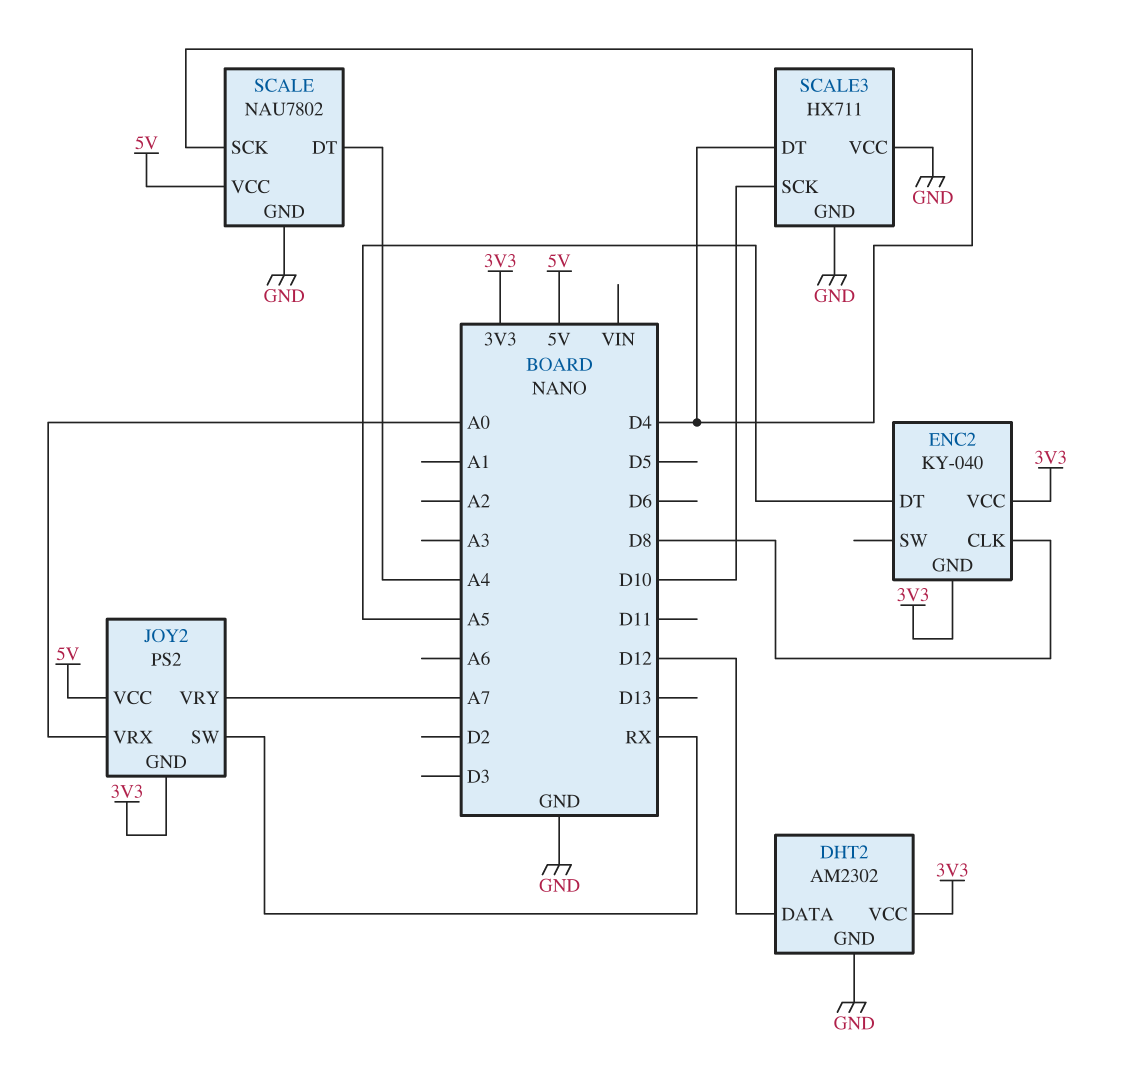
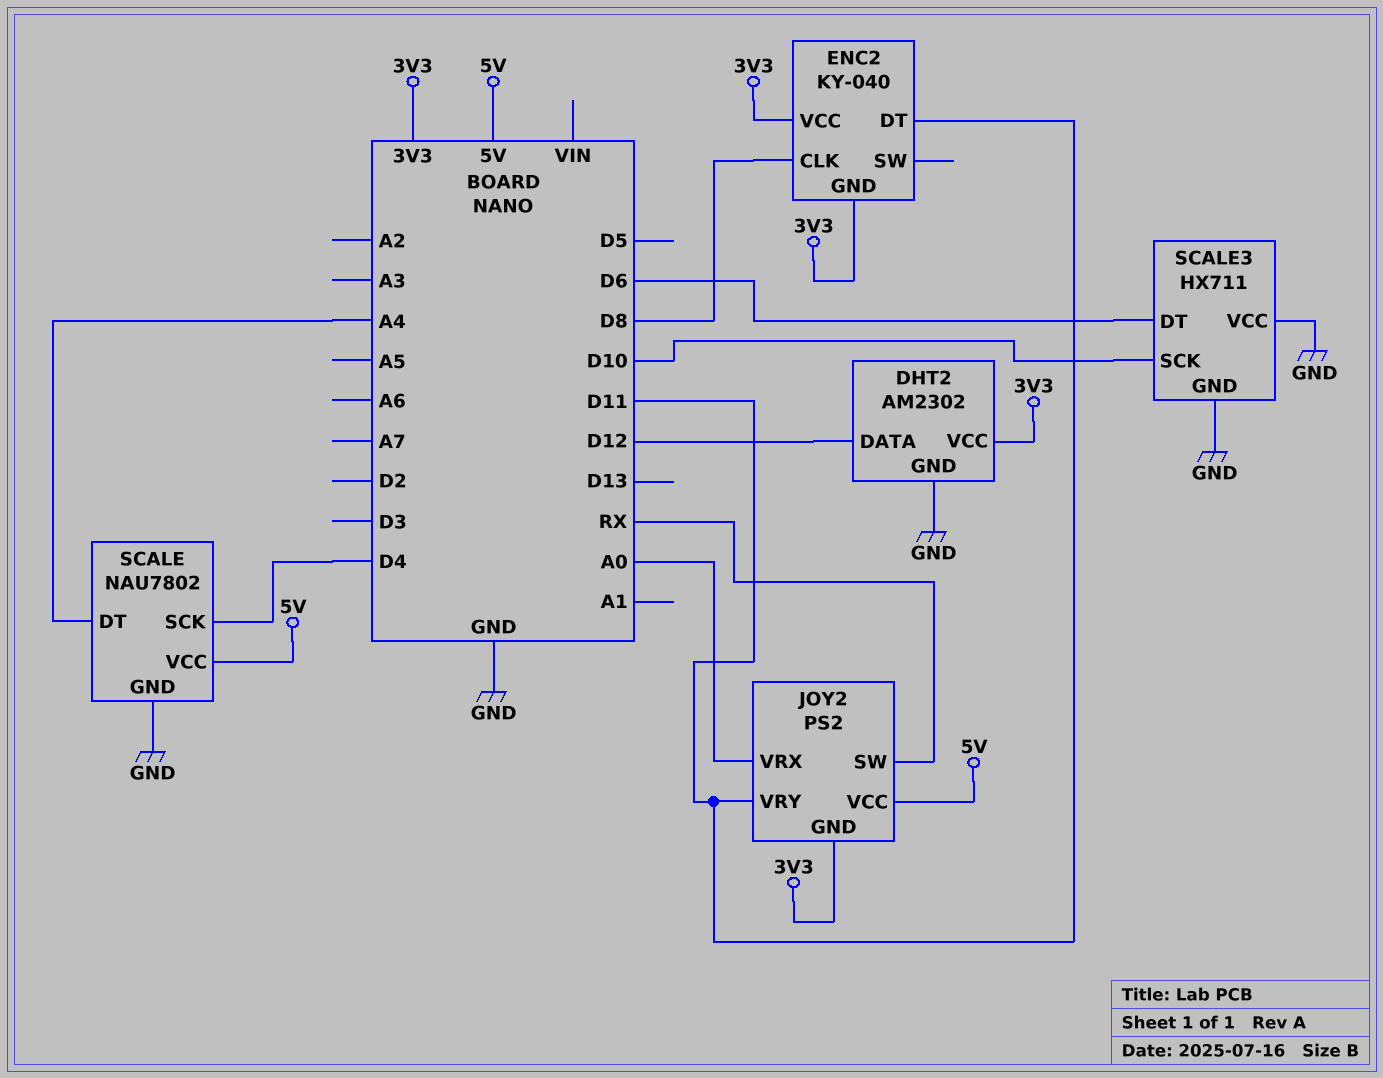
ENC2 pin DT: A5 -> D11
JOY2 pin VRY: A7 -> D11
SCALE3 pin DT: D4 -> D6

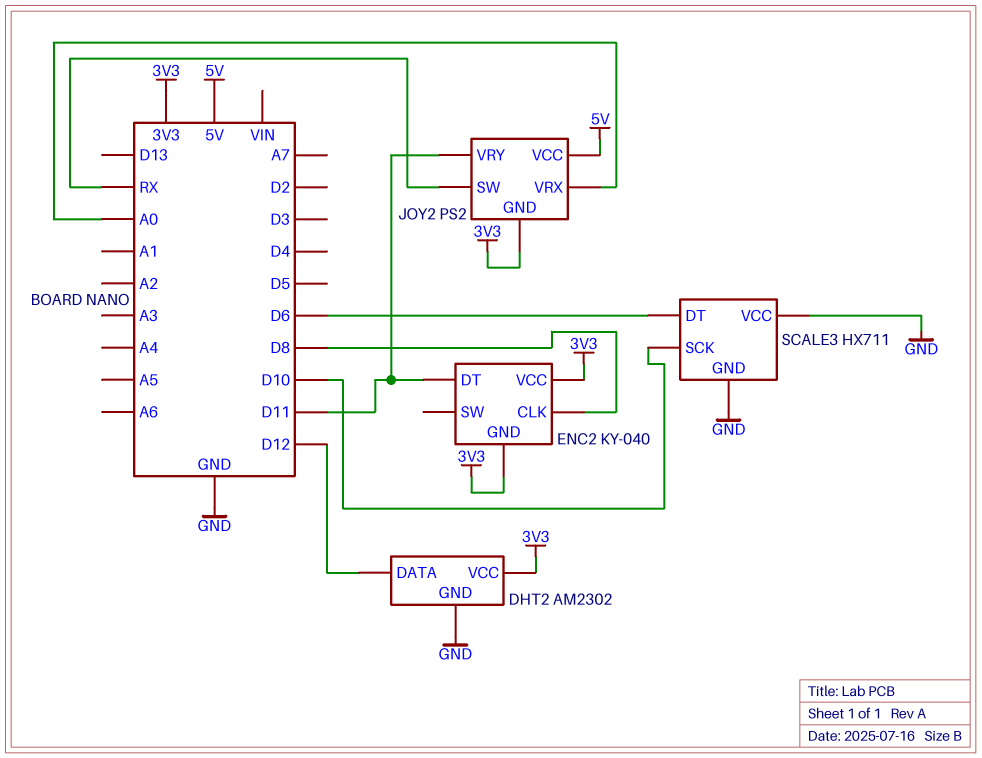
SCALE: NAU7802 -> none
SCALE pin DT: A4 -> none
SCALE pin GND: GND -> none
SCALE pin SCK: D4 -> none
SCALE pin VCC: 5V -> none

